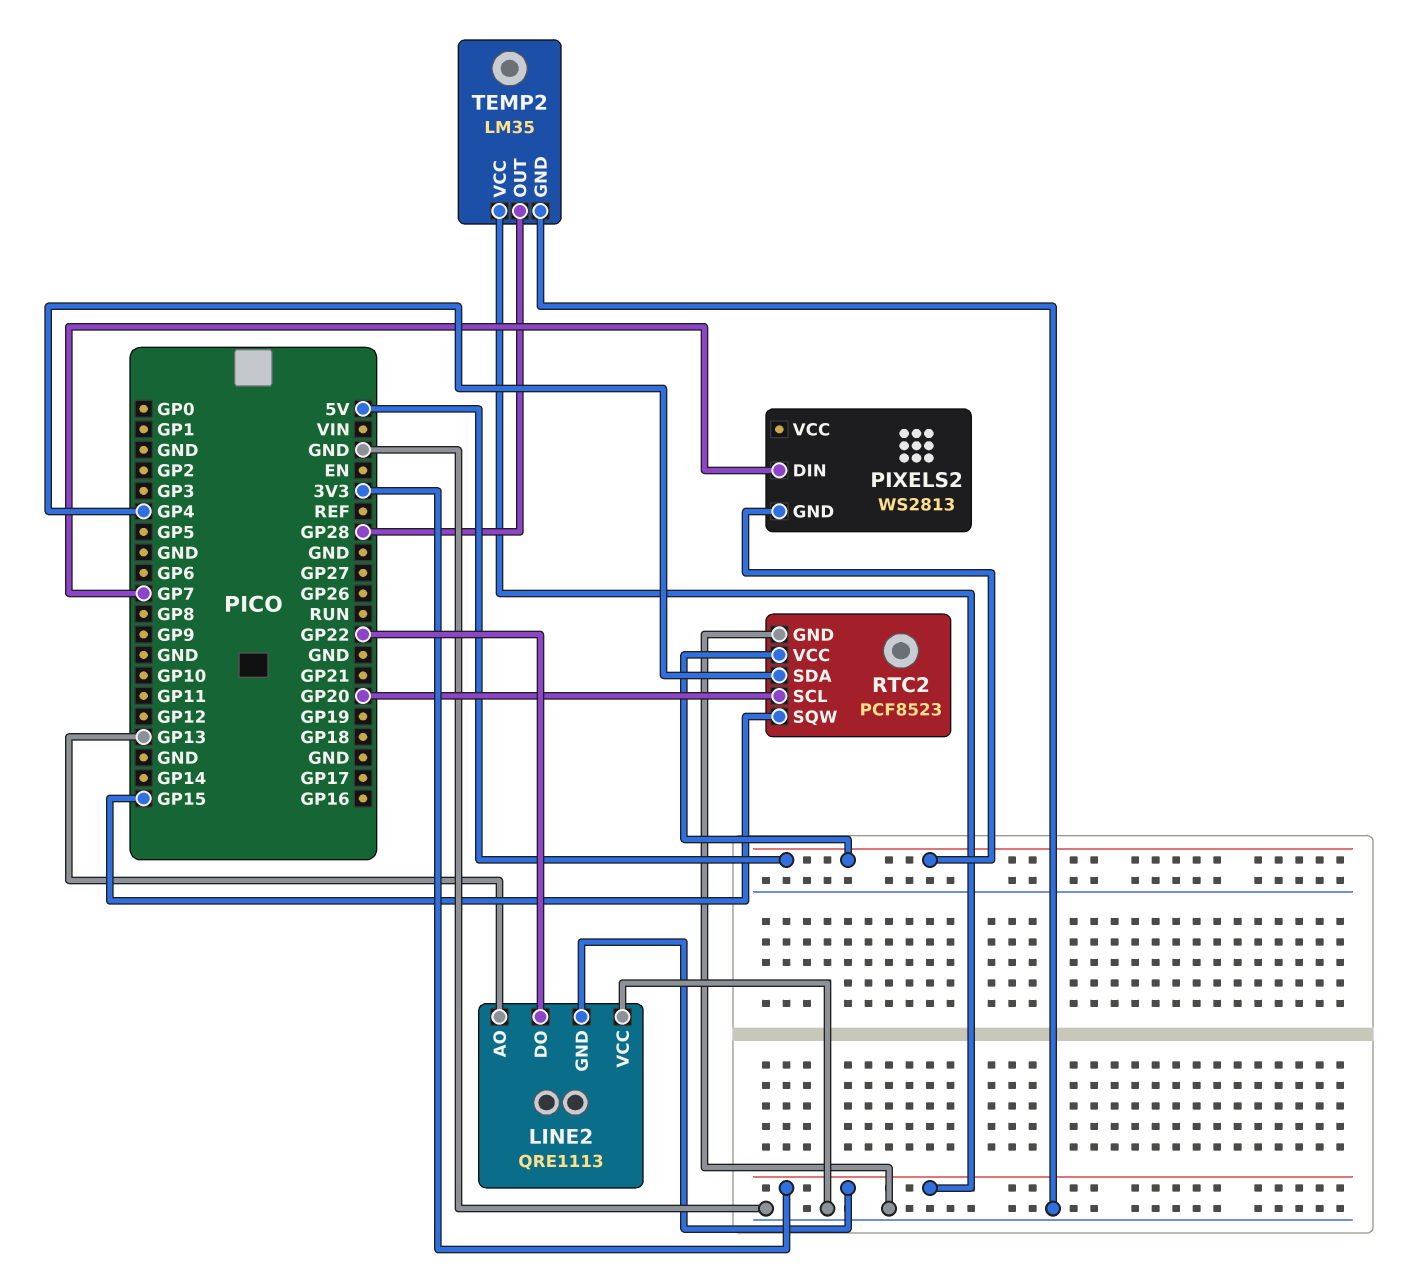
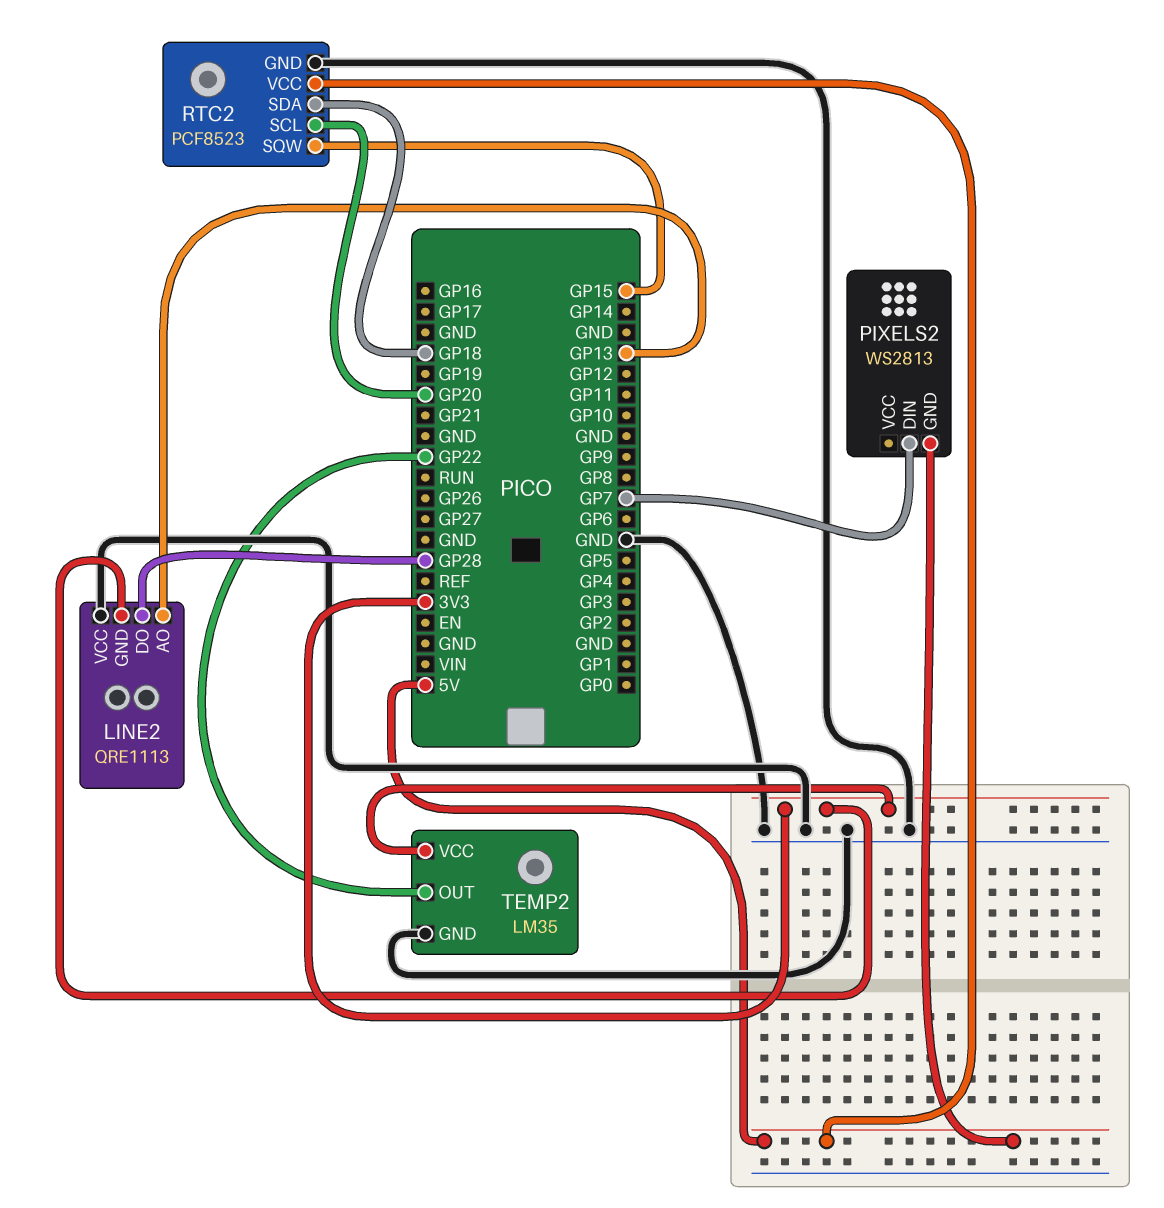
LINE2 pin DO: GP22 -> GP28
RTC2 pin SDA: GP4 -> GP18
TEMP2 pin OUT: GP28 -> GP22

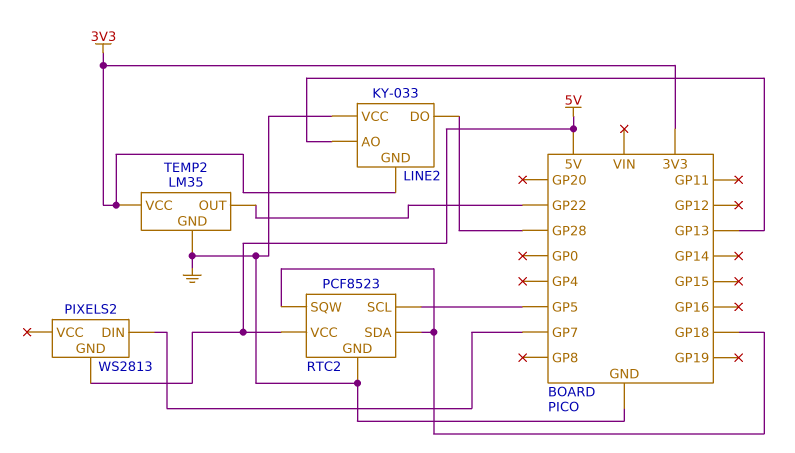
LINE2: QRE1113 -> KY-033
RTC2 pin SCL: GP20 -> GP5
RTC2 pin SQW: GP15 -> GP18

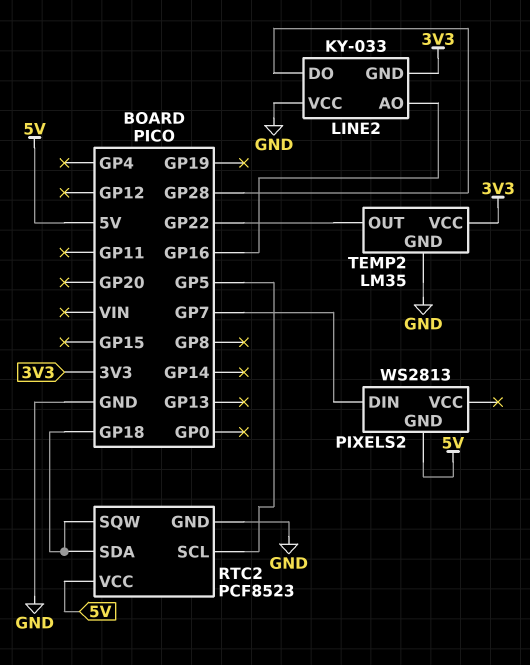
LINE2 pin AO: GP13 -> GP16

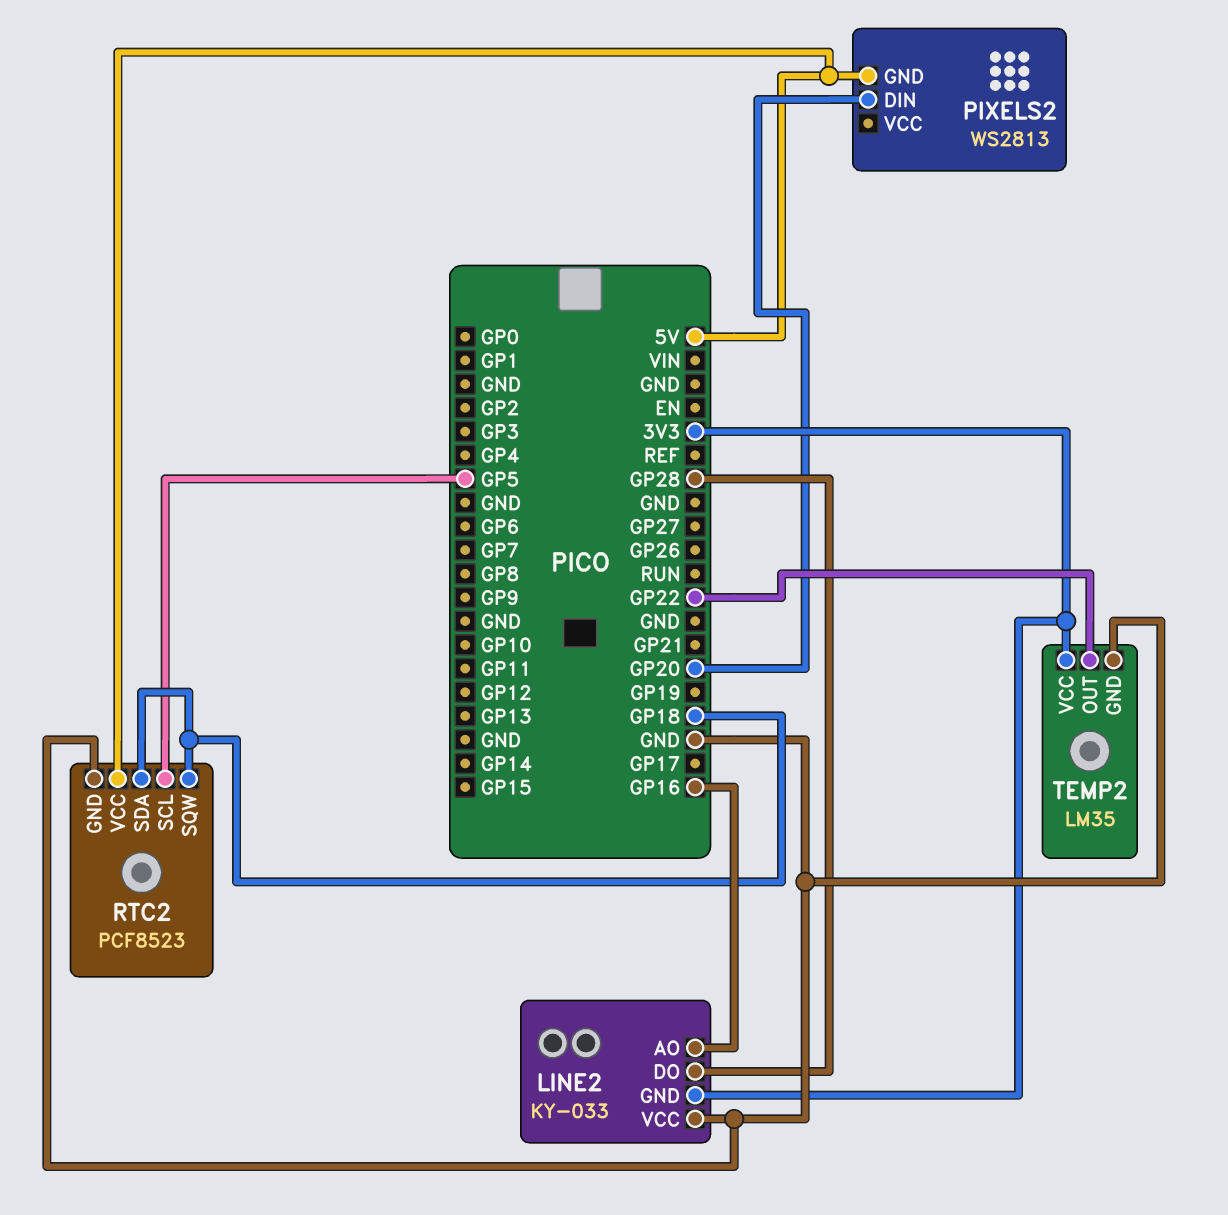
PIXELS2 pin DIN: GP7 -> GP20

